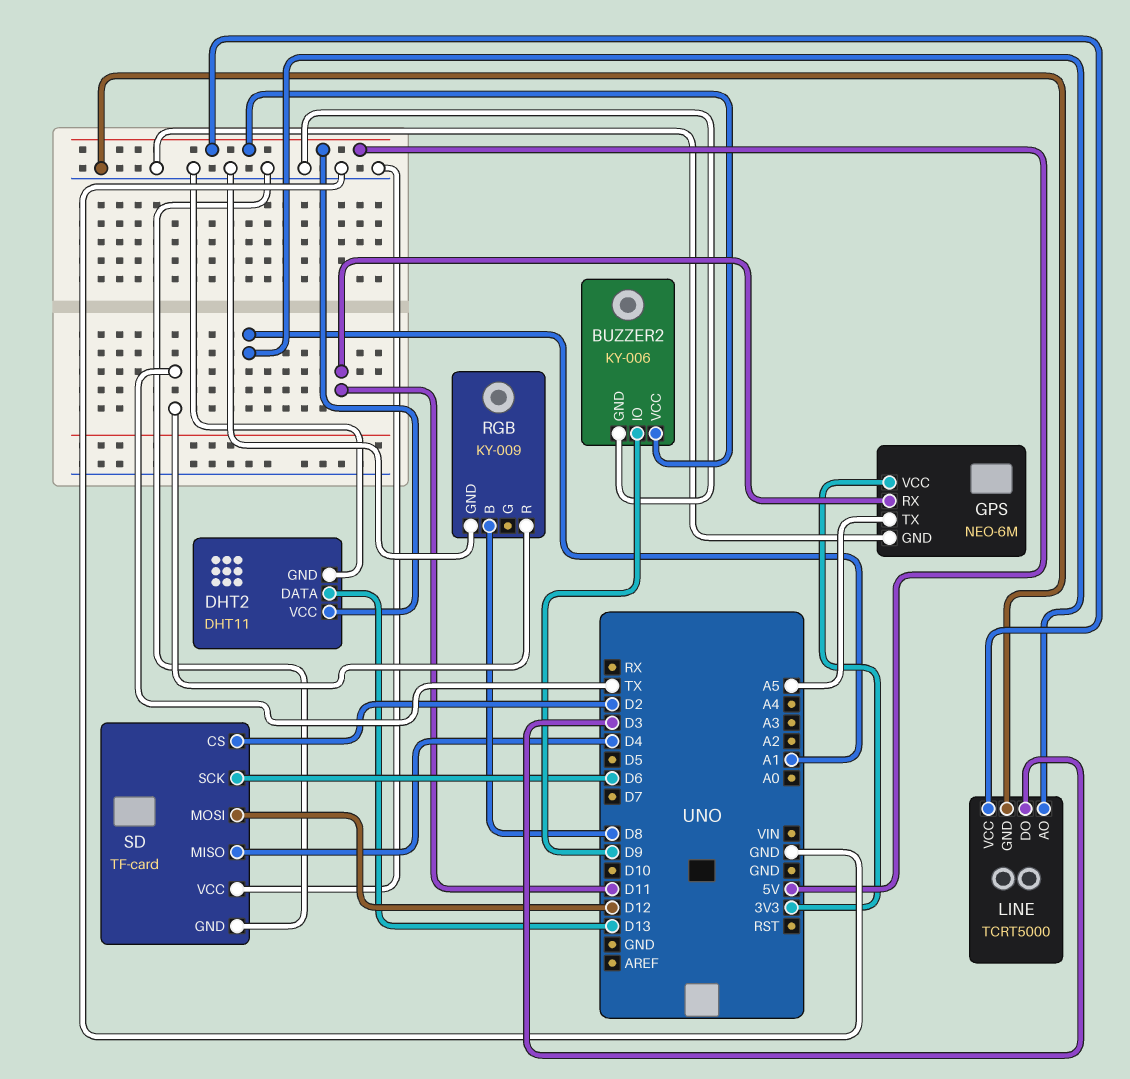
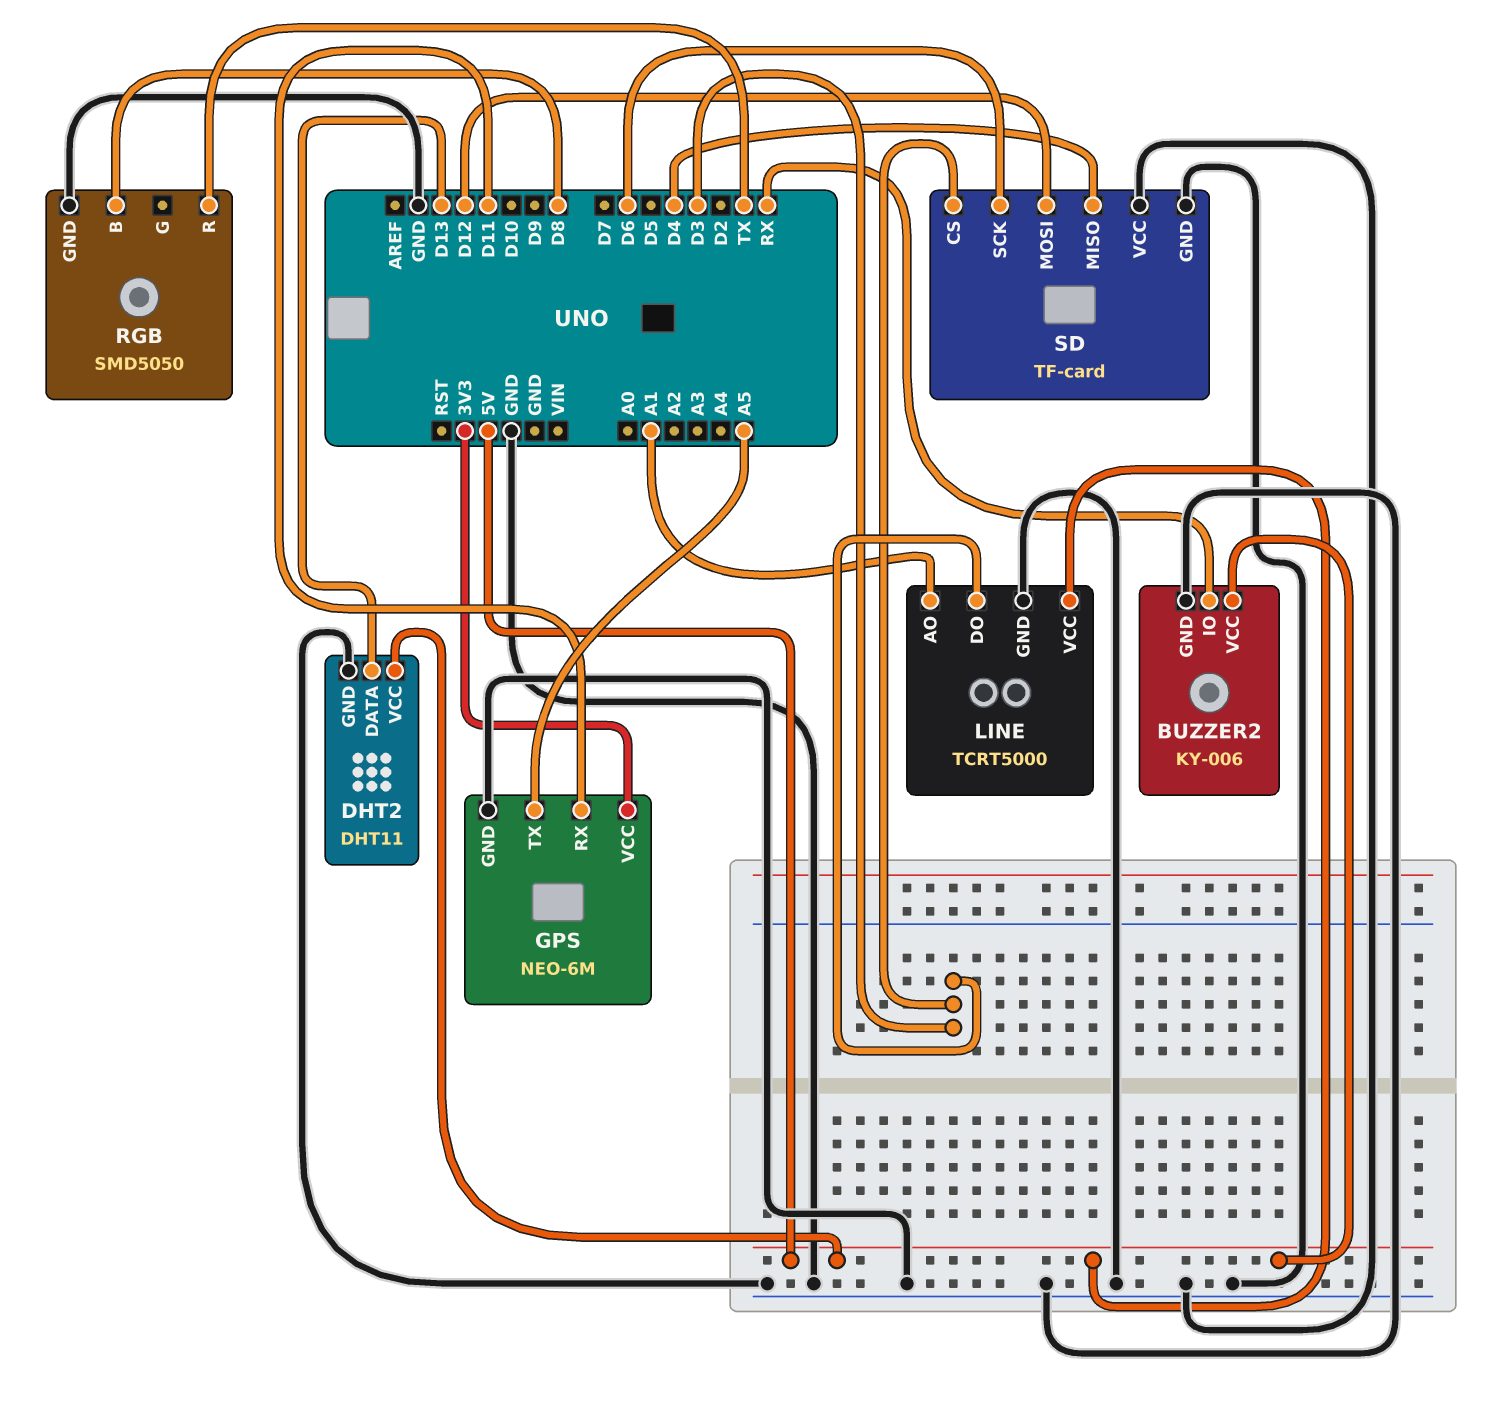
BUZZER2 pin IO: D9 -> RX
RGB: KY-009 -> SMD5050
SD pin CS: D2 -> D3

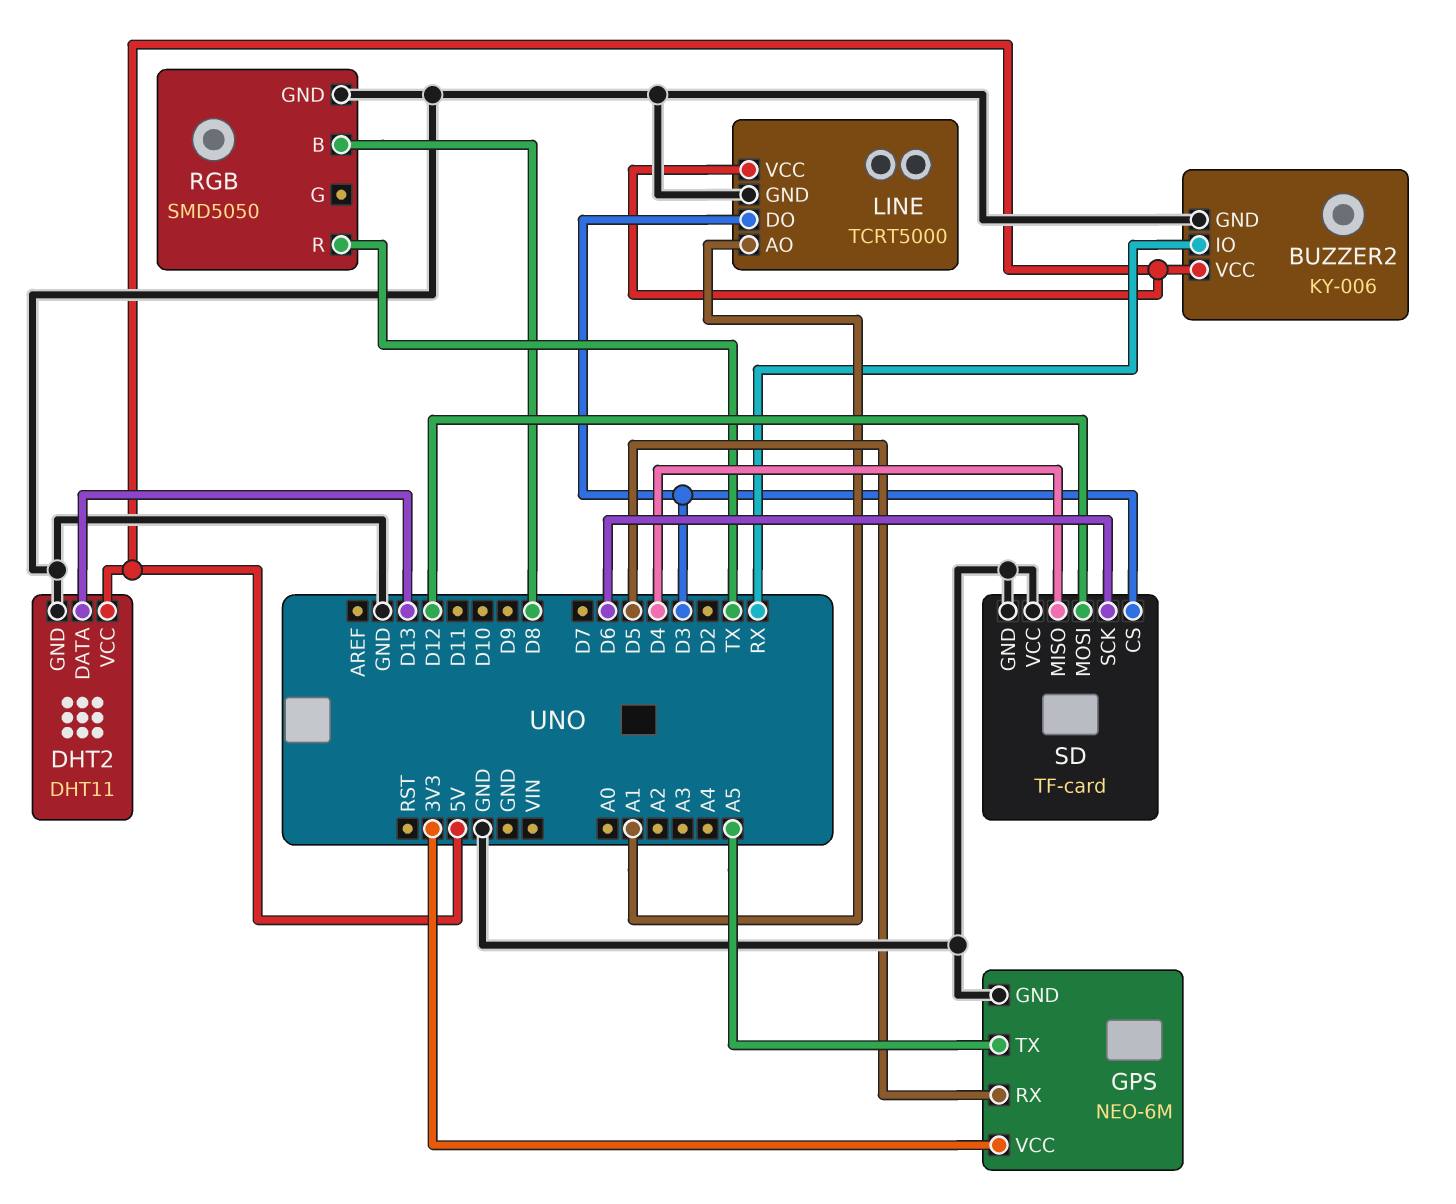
GPS pin RX: D11 -> D5

